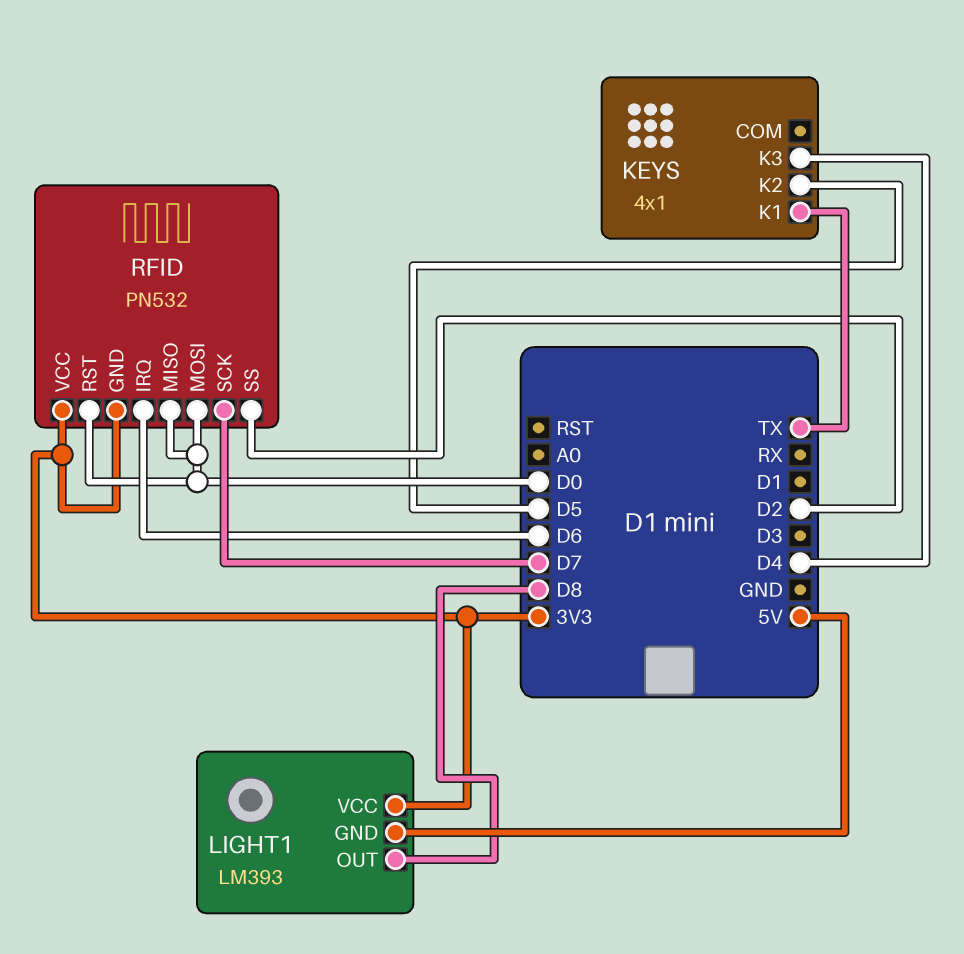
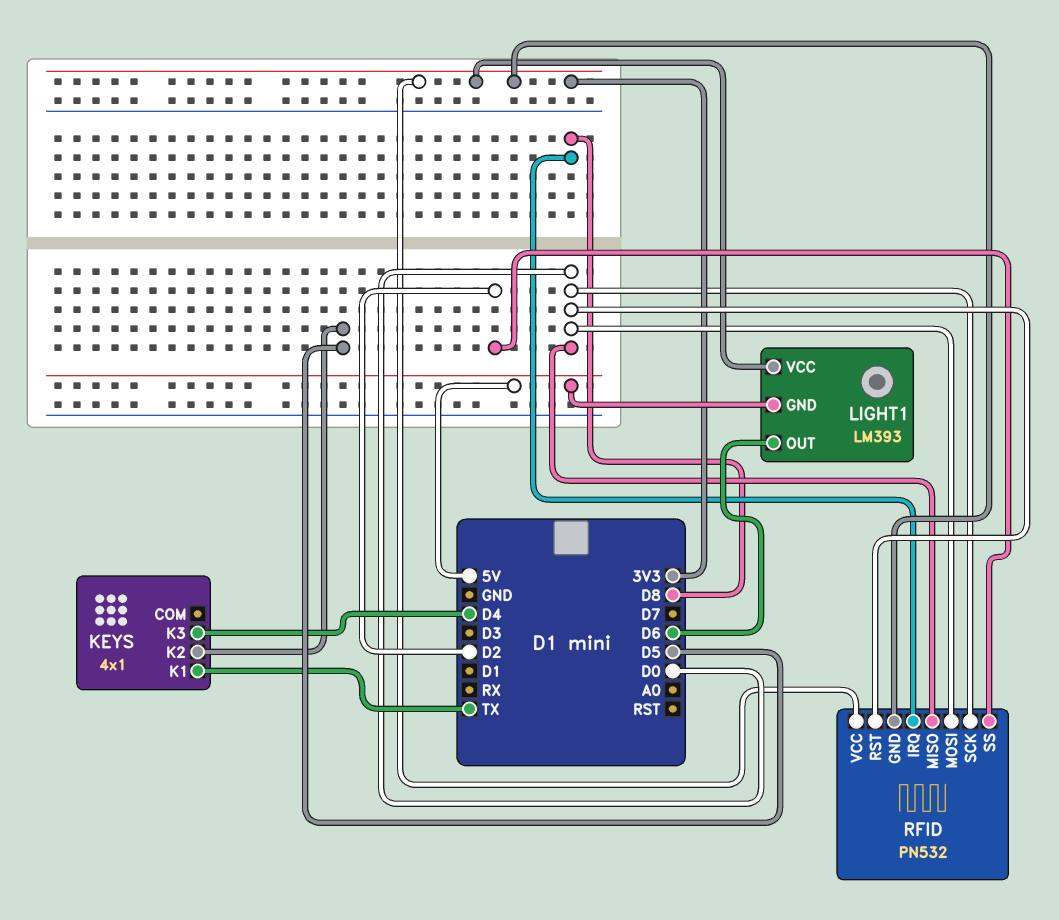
LIGHT1 pin OUT: D8 -> D6
RFID pin IRQ: D6 -> D8
RFID pin SCK: D7 -> D0

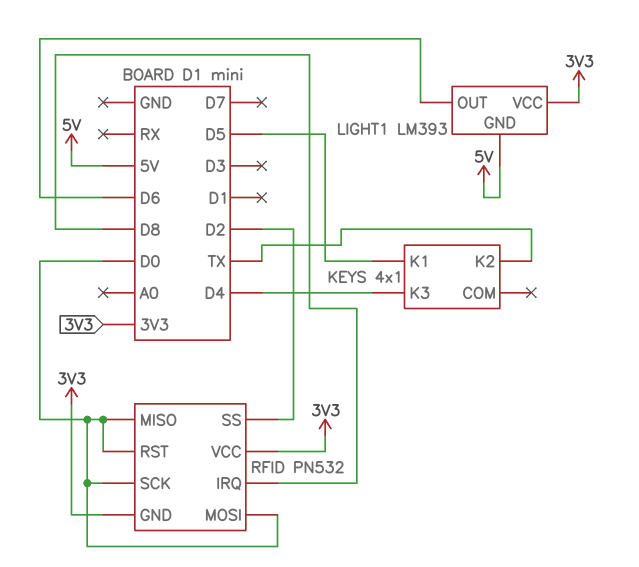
KEYS pin K1: TX -> D5
KEYS pin K2: D5 -> TX

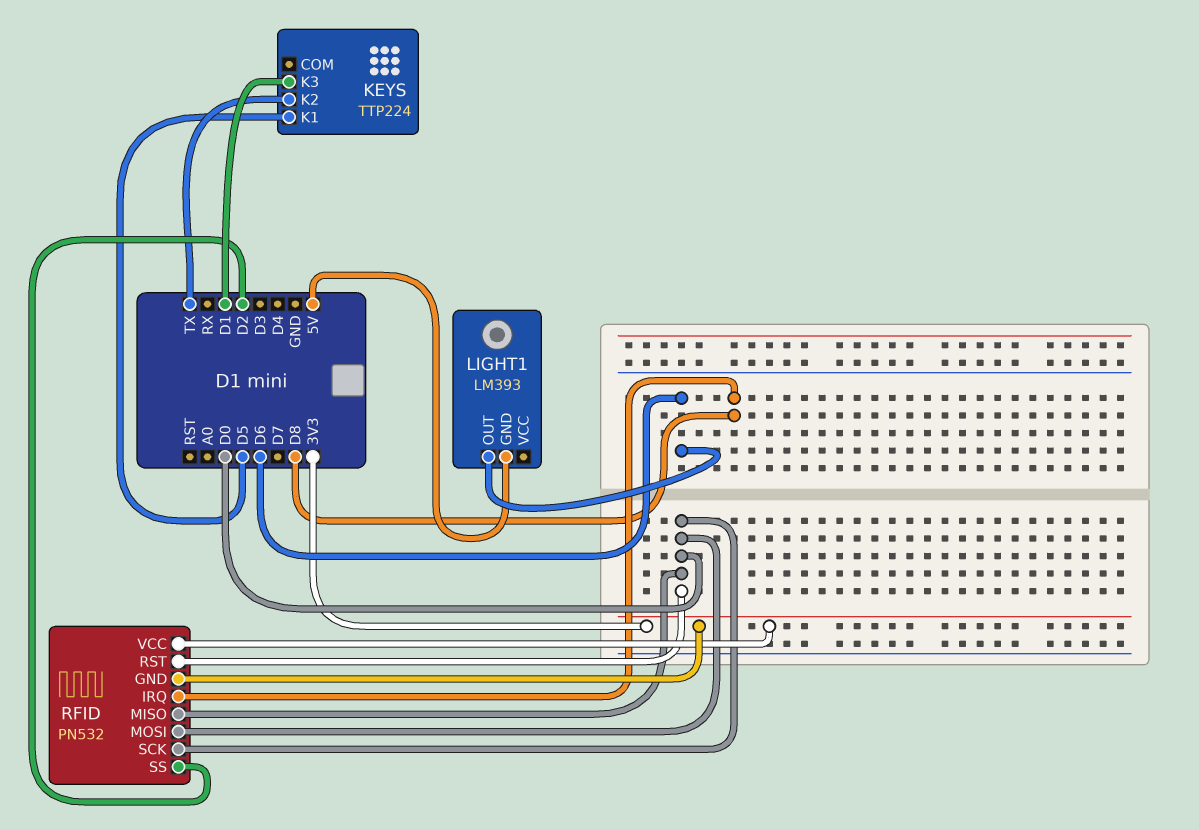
KEYS: 4x1 -> TTP224
KEYS pin K3: D4 -> D1
LIGHT1 pin VCC: 3V3 -> none

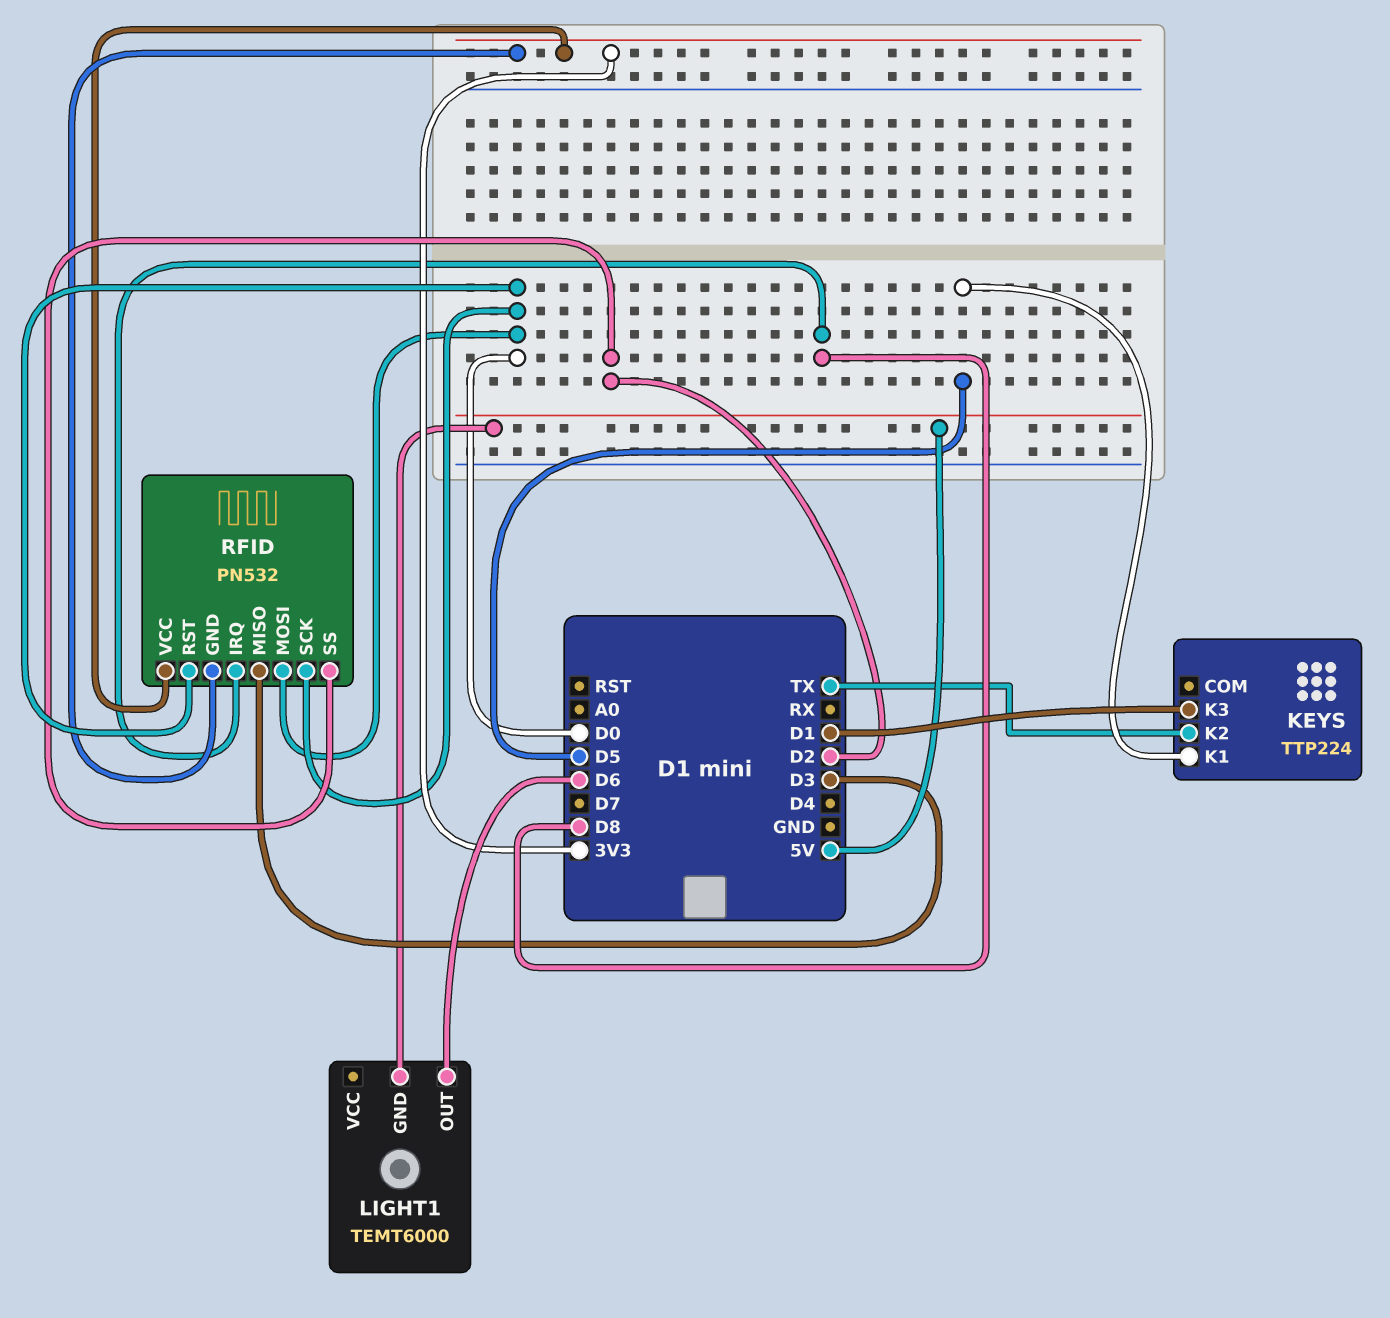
LIGHT1: LM393 -> TEMT6000
RFID pin MISO: D0 -> D3

